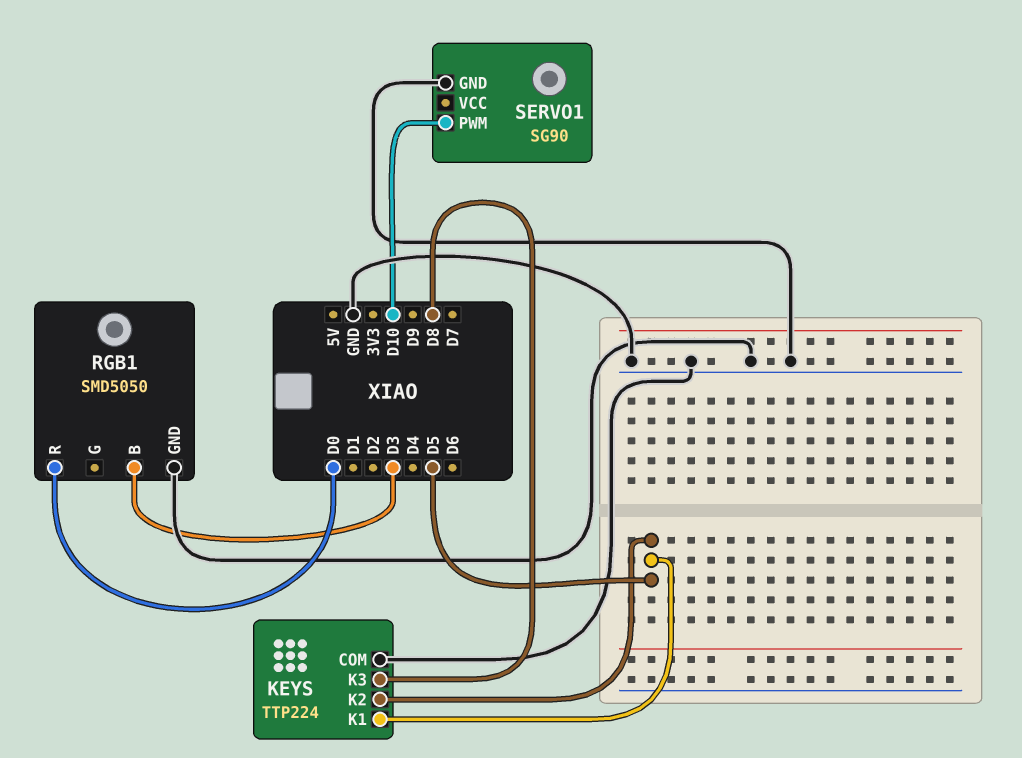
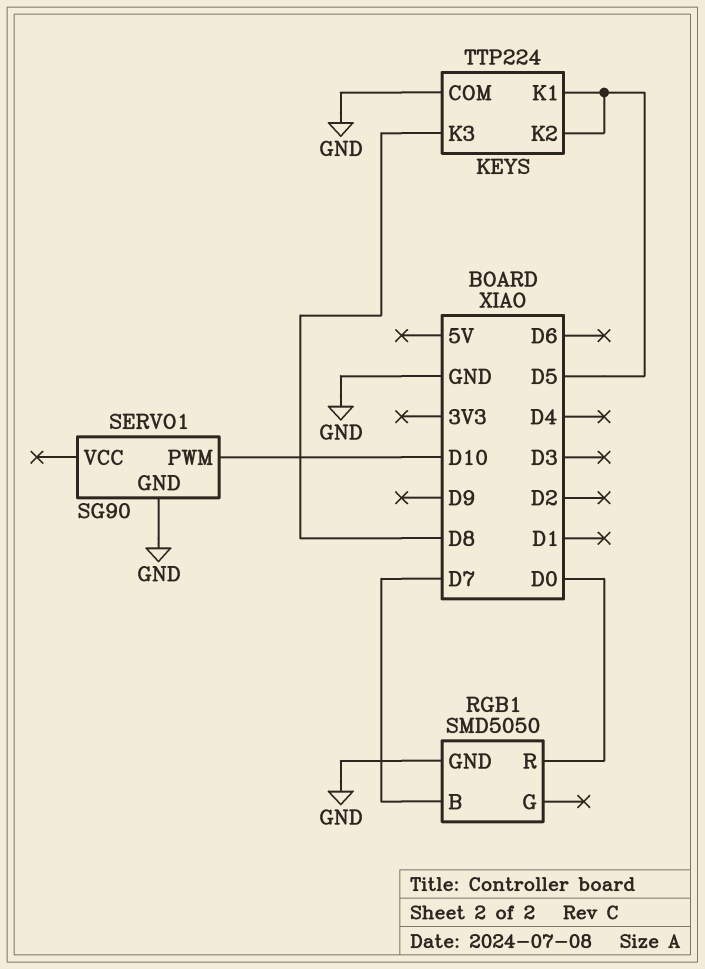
RGB1 pin B: D3 -> D7

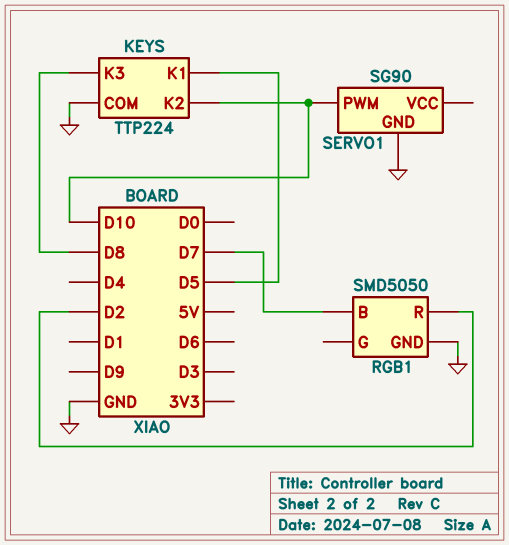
KEYS pin K2: D5 -> D10
RGB1 pin R: D0 -> D2

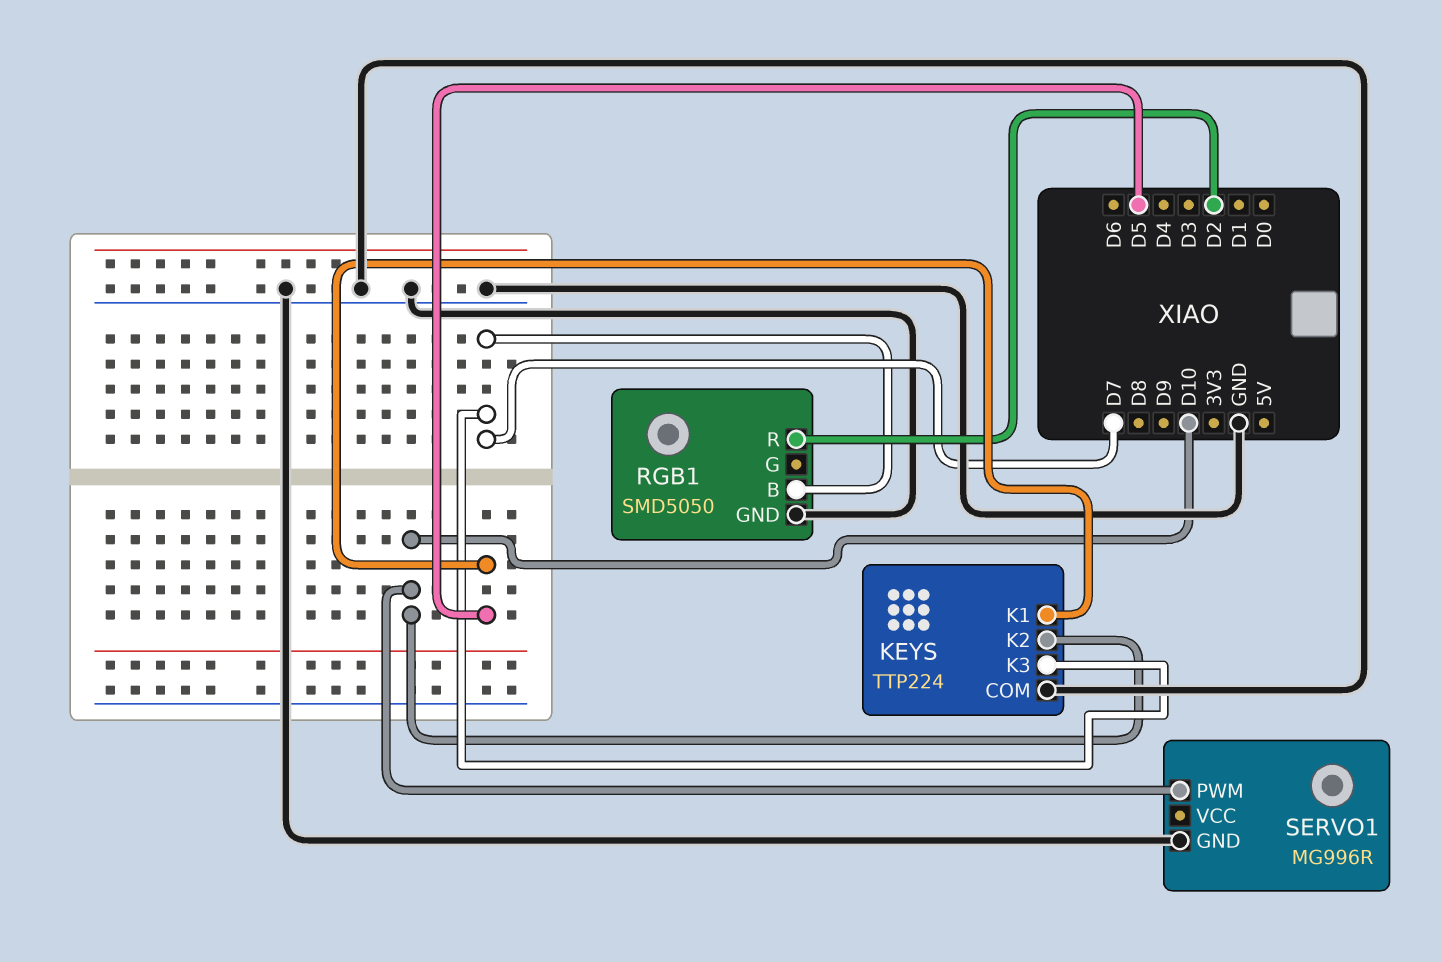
KEYS pin K3: D8 -> D7
SERVO1: SG90 -> MG996R

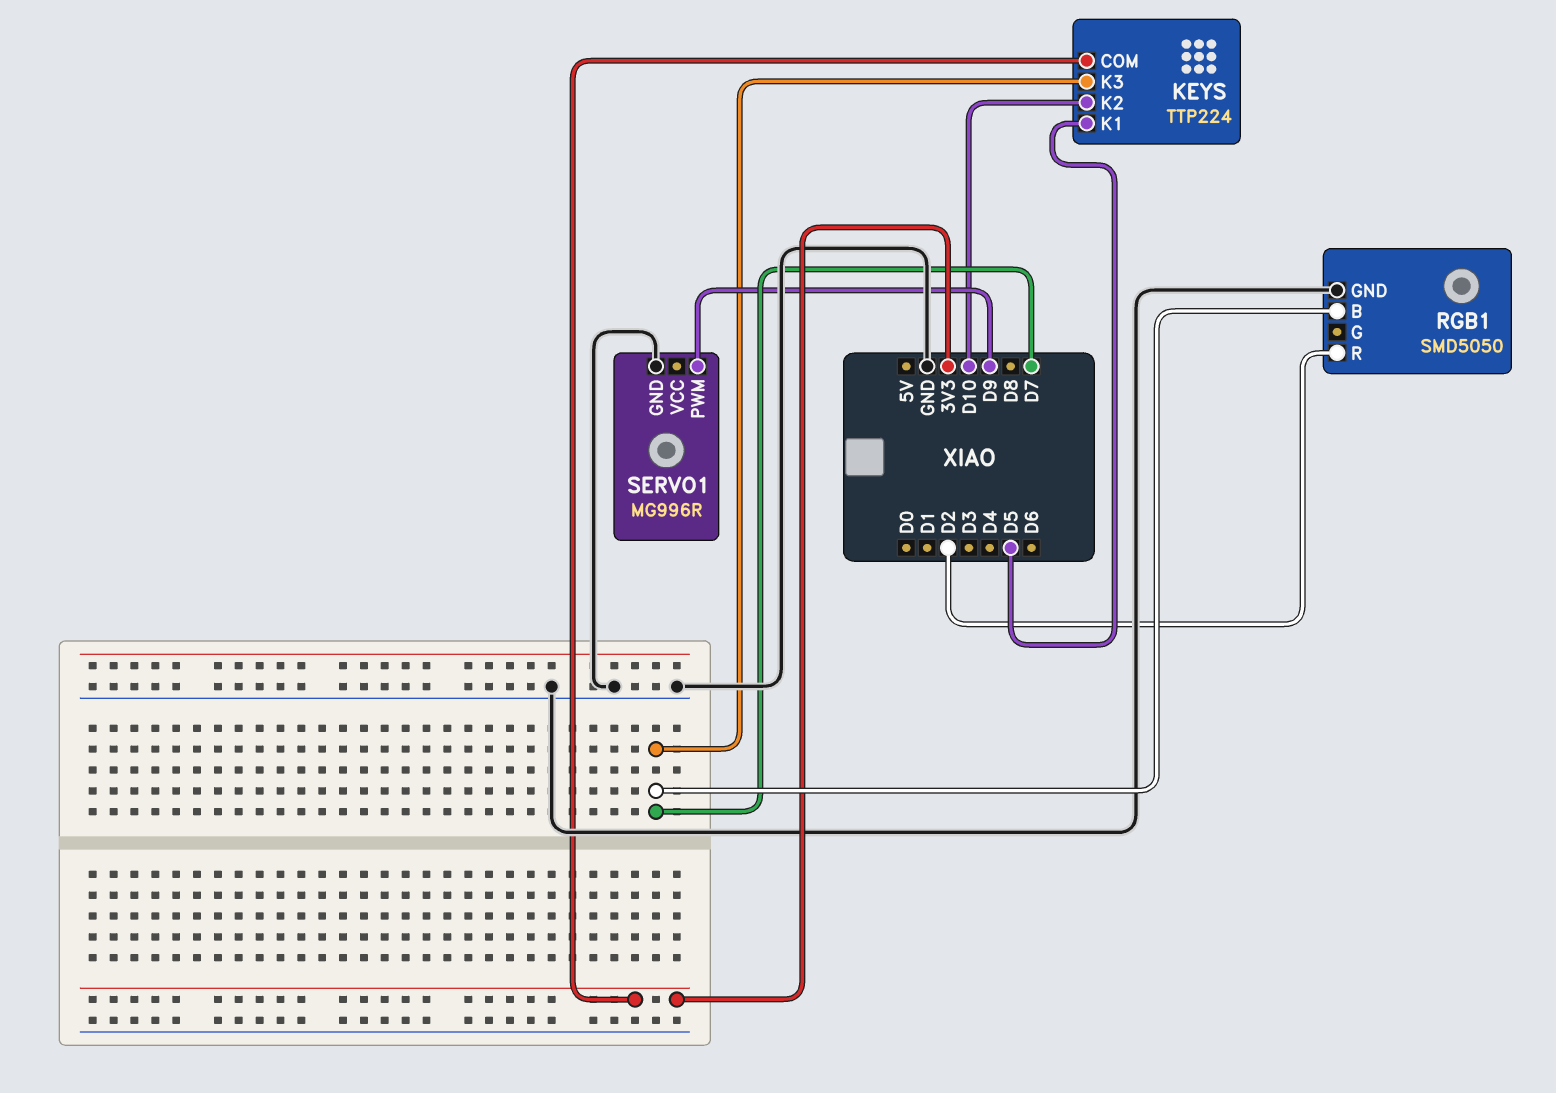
KEYS pin COM: GND -> 3V3
SERVO1 pin PWM: D10 -> D9

